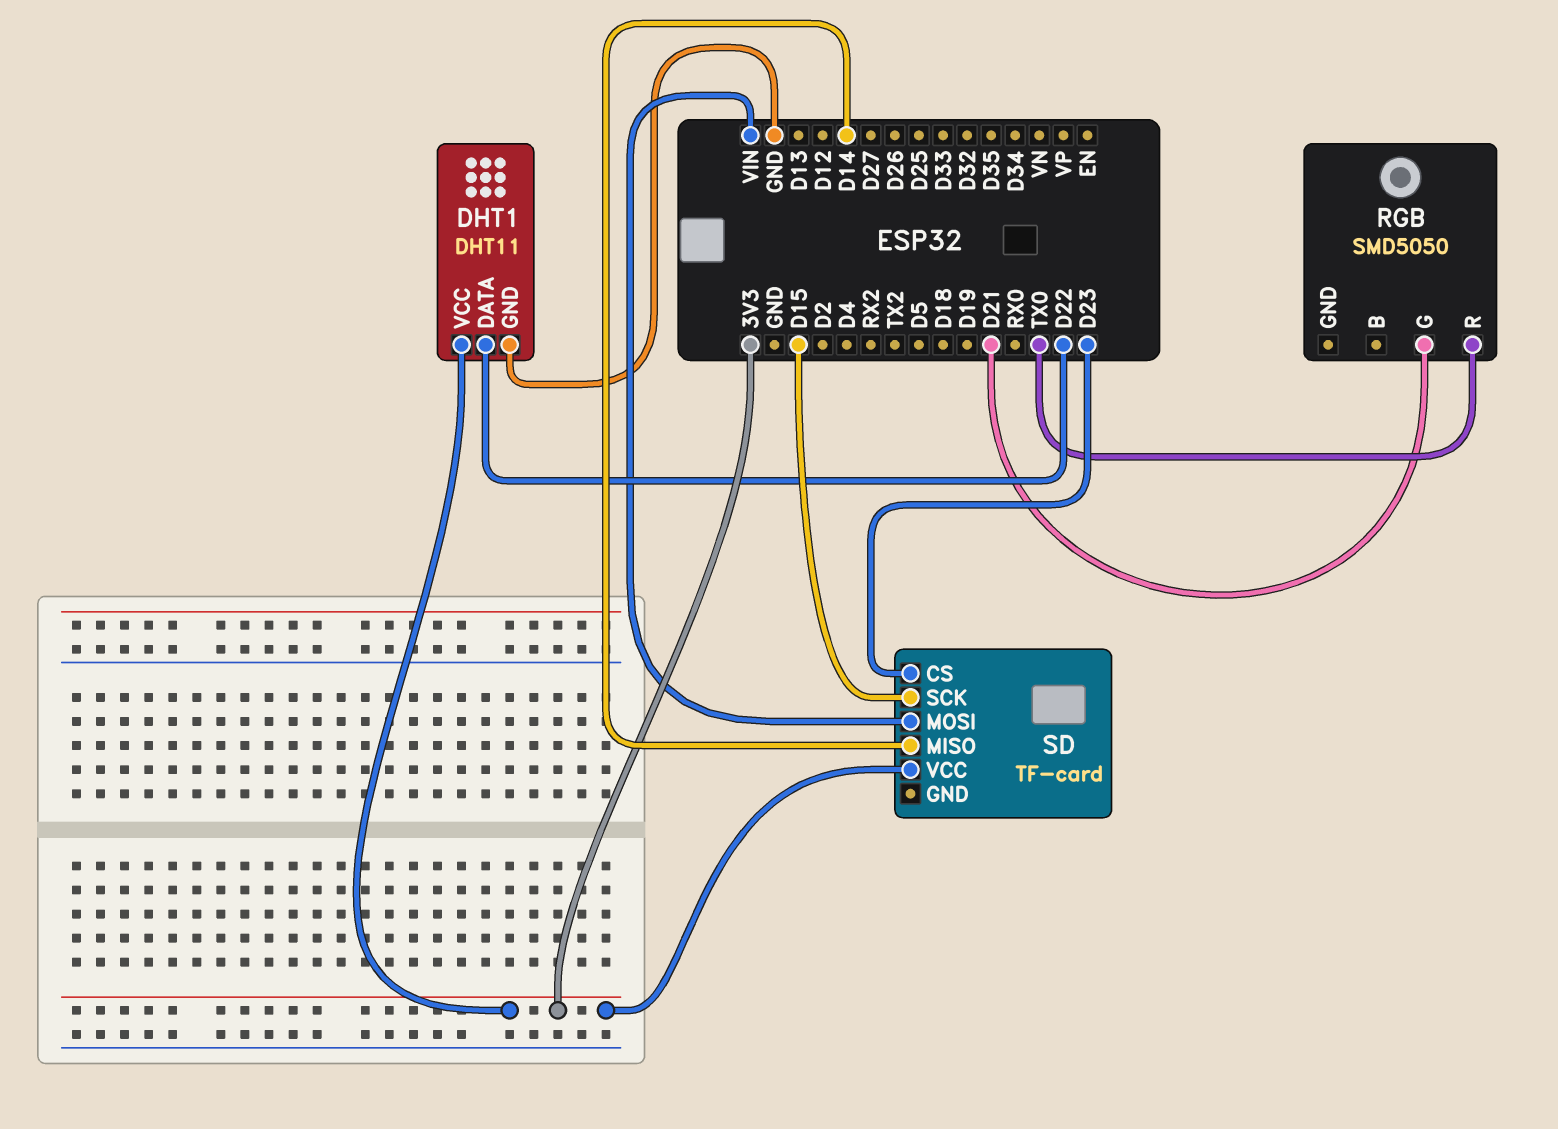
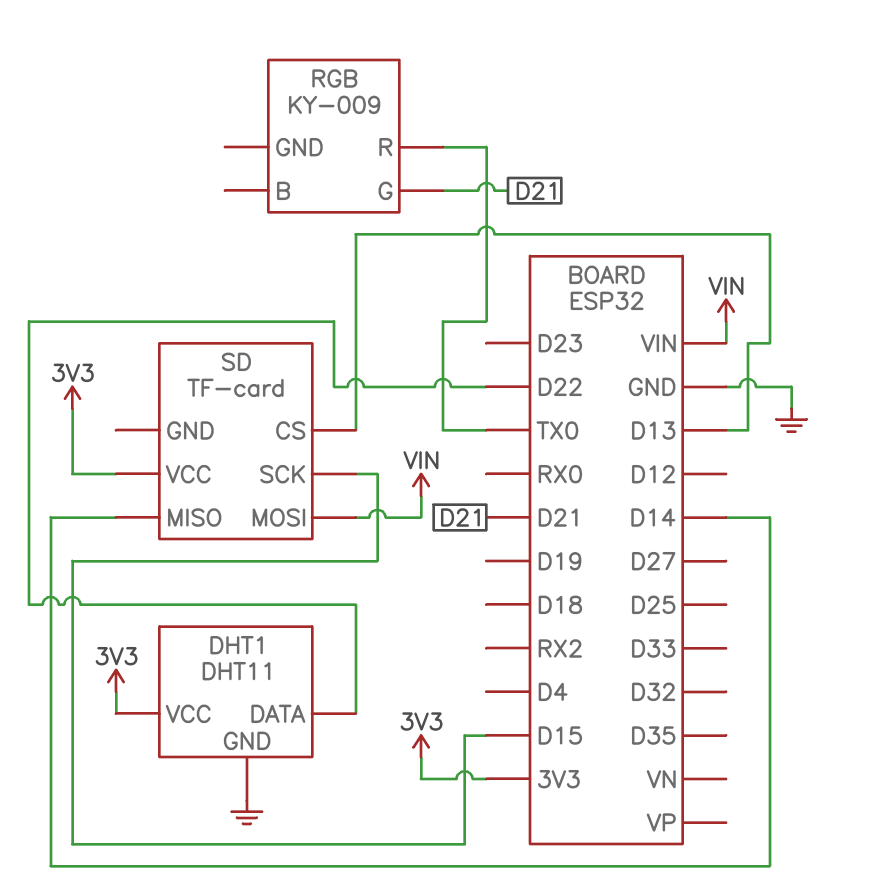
RGB: SMD5050 -> KY-009
SD pin CS: D23 -> D13

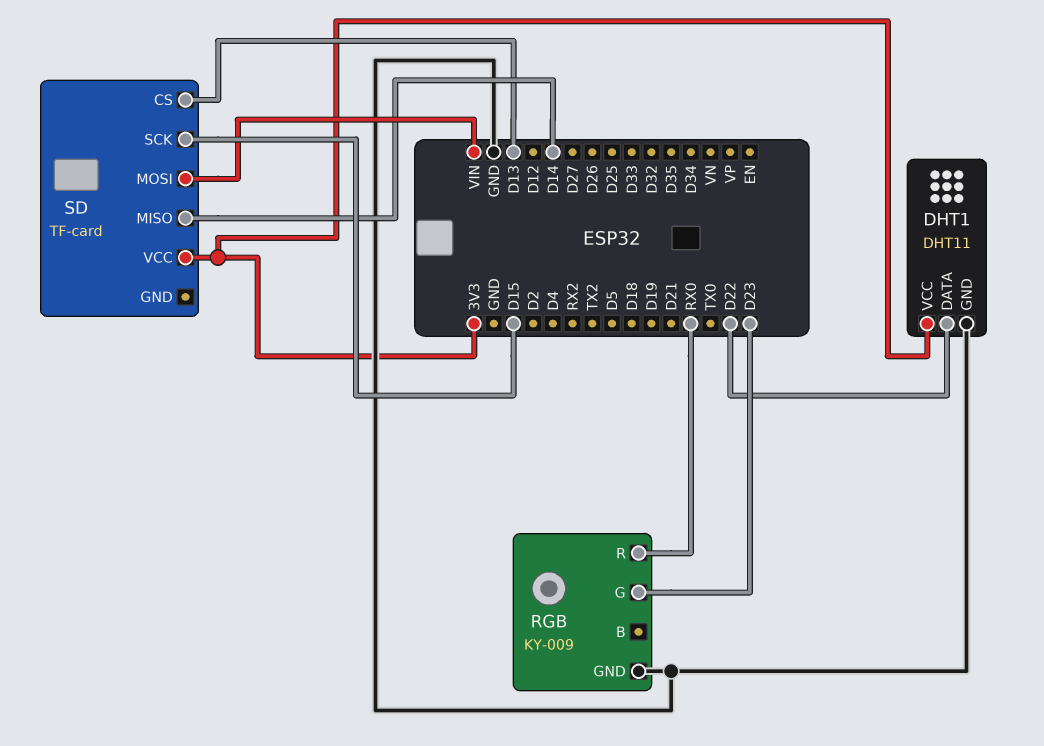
RGB pin G: D21 -> D23
RGB pin GND: none -> GND
RGB pin R: TX0 -> RX0

